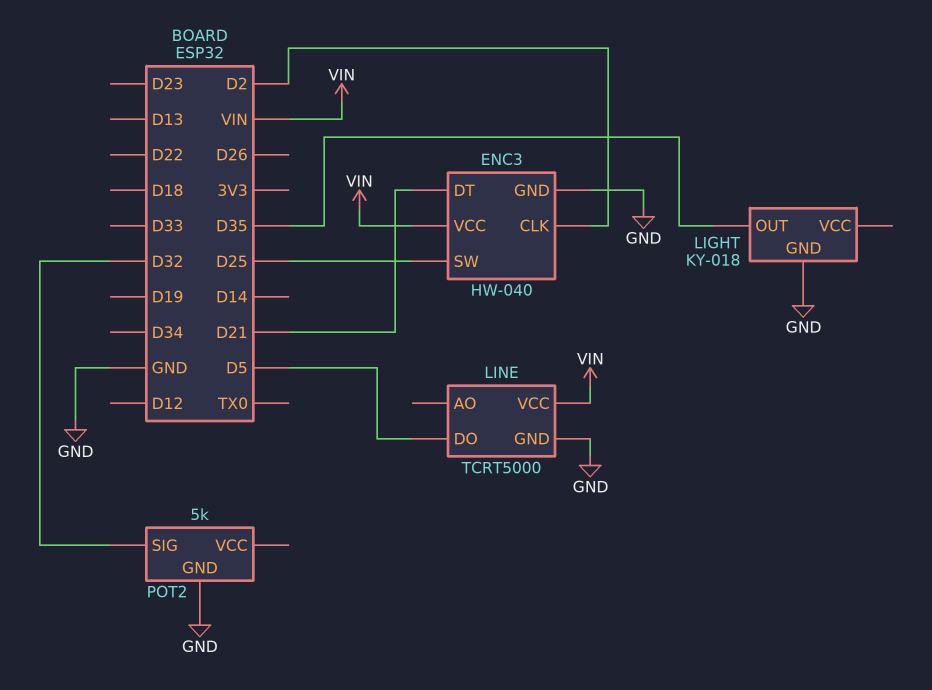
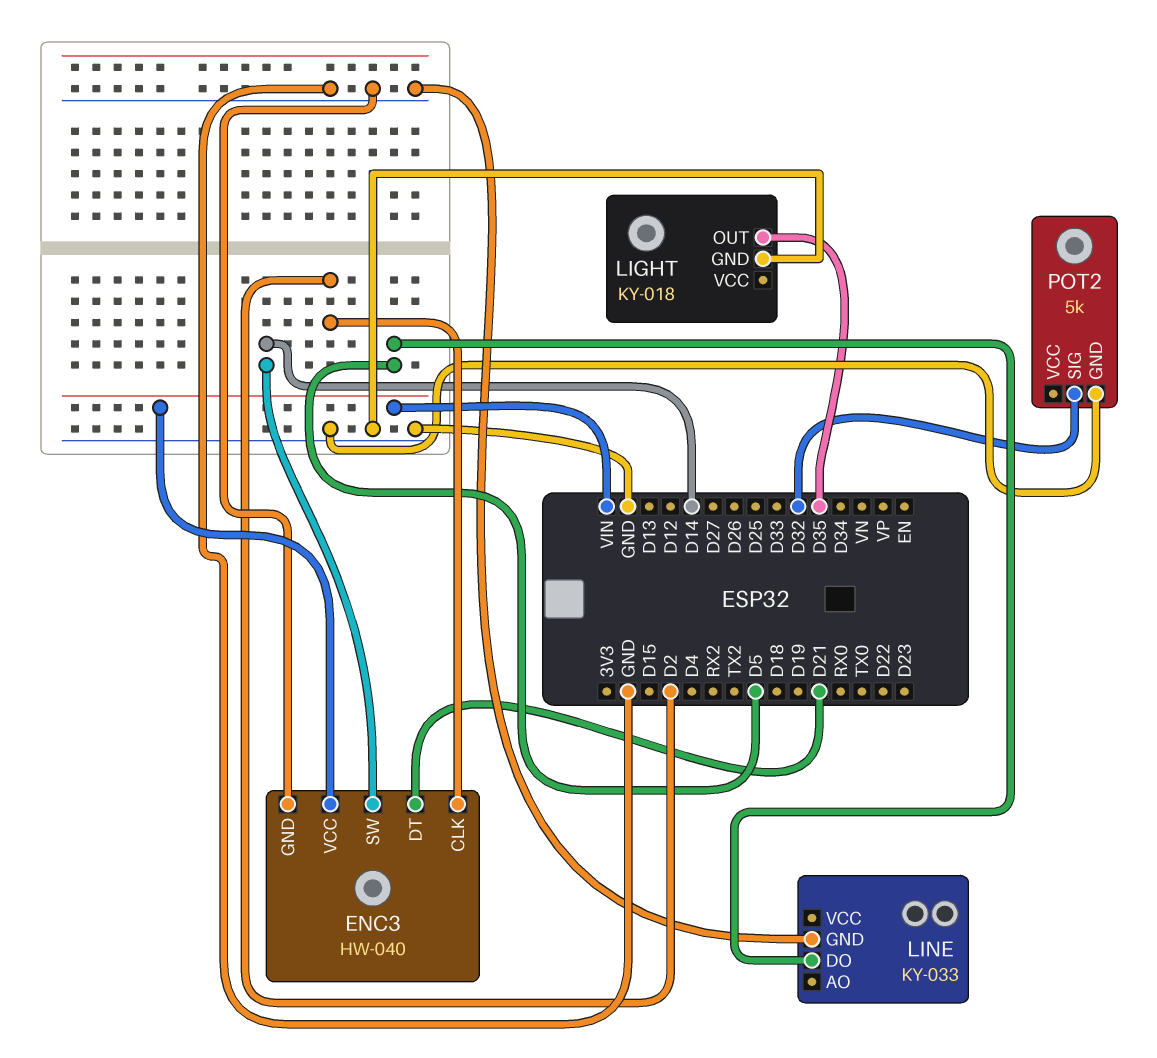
ENC3 pin SW: D25 -> D14
LINE: TCRT5000 -> KY-033
LINE pin VCC: VIN -> none

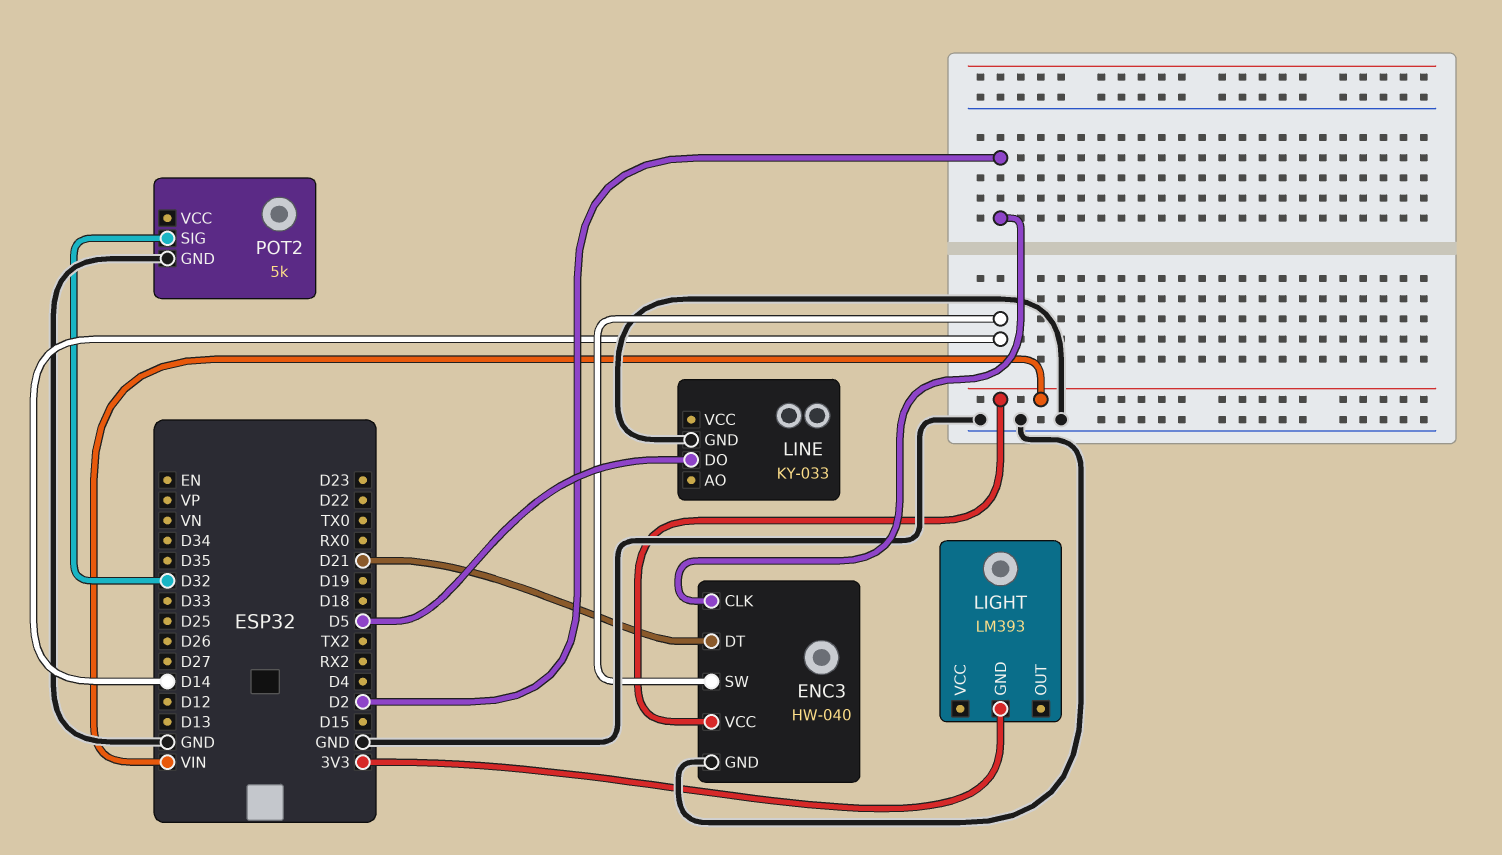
LIGHT: KY-018 -> LM393
LIGHT pin GND: GND -> 3V3
LIGHT pin OUT: D35 -> none

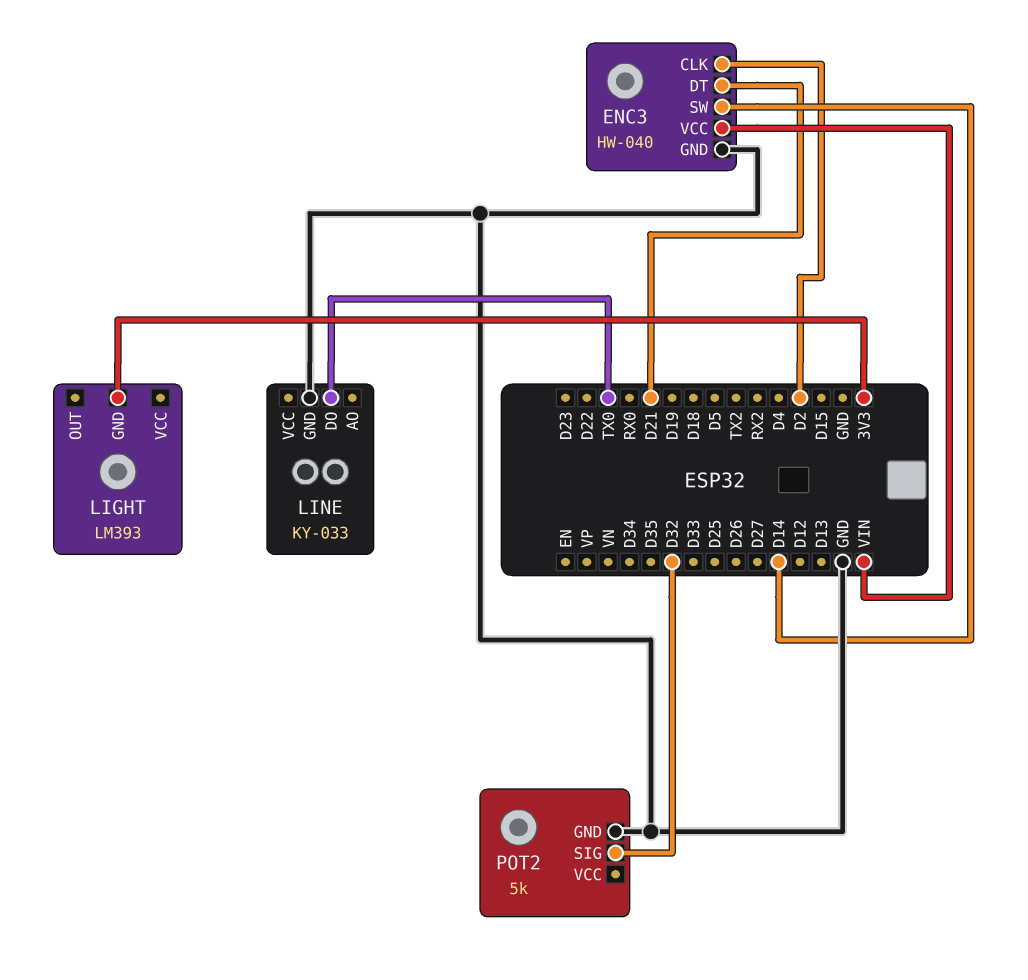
LINE pin DO: D5 -> TX0

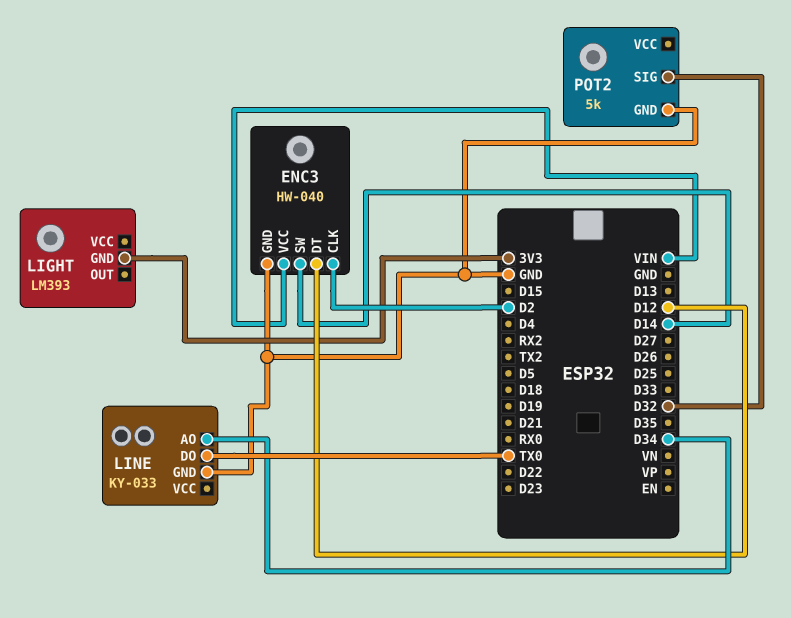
ENC3 pin DT: D21 -> D12
LINE pin AO: none -> D34

